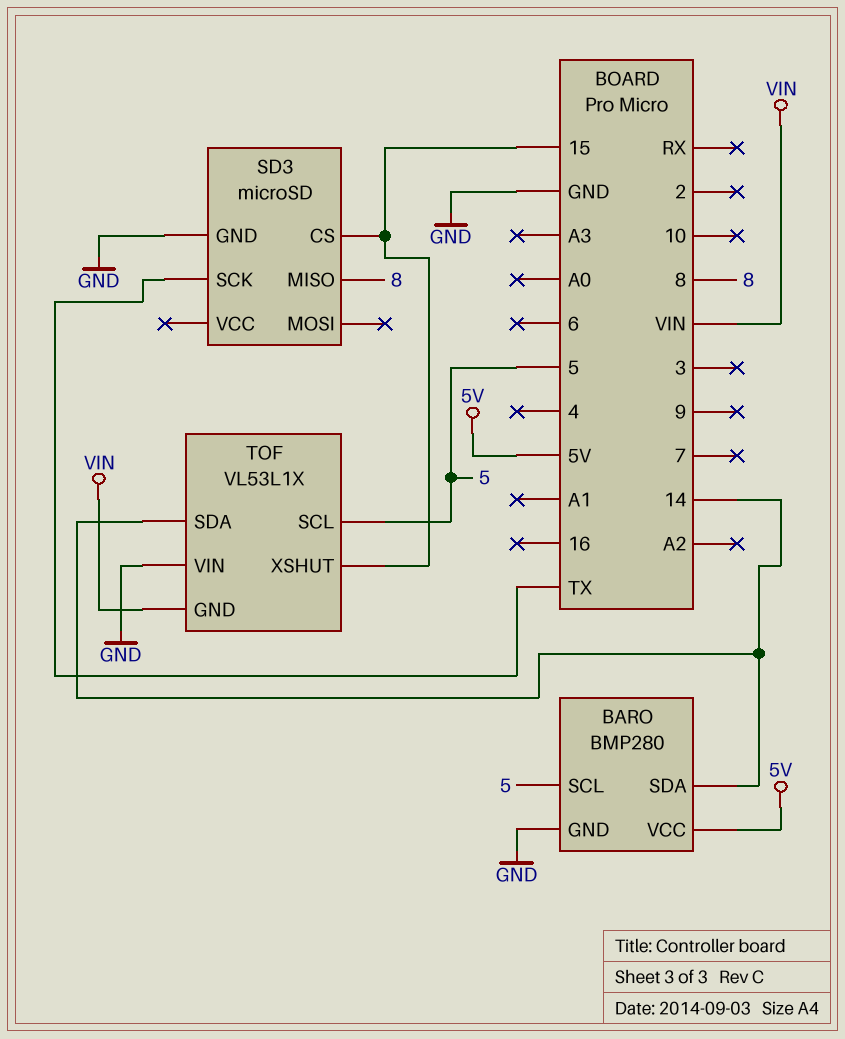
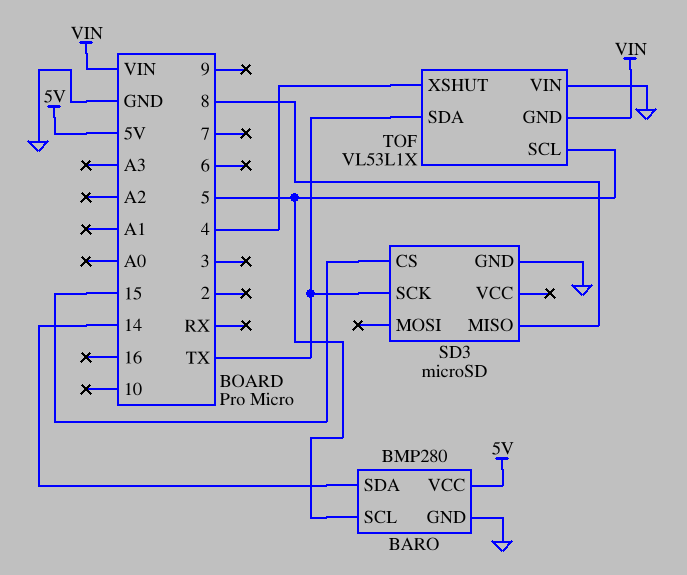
TOF pin SDA: 14 -> TX
TOF pin XSHUT: 15 -> 4

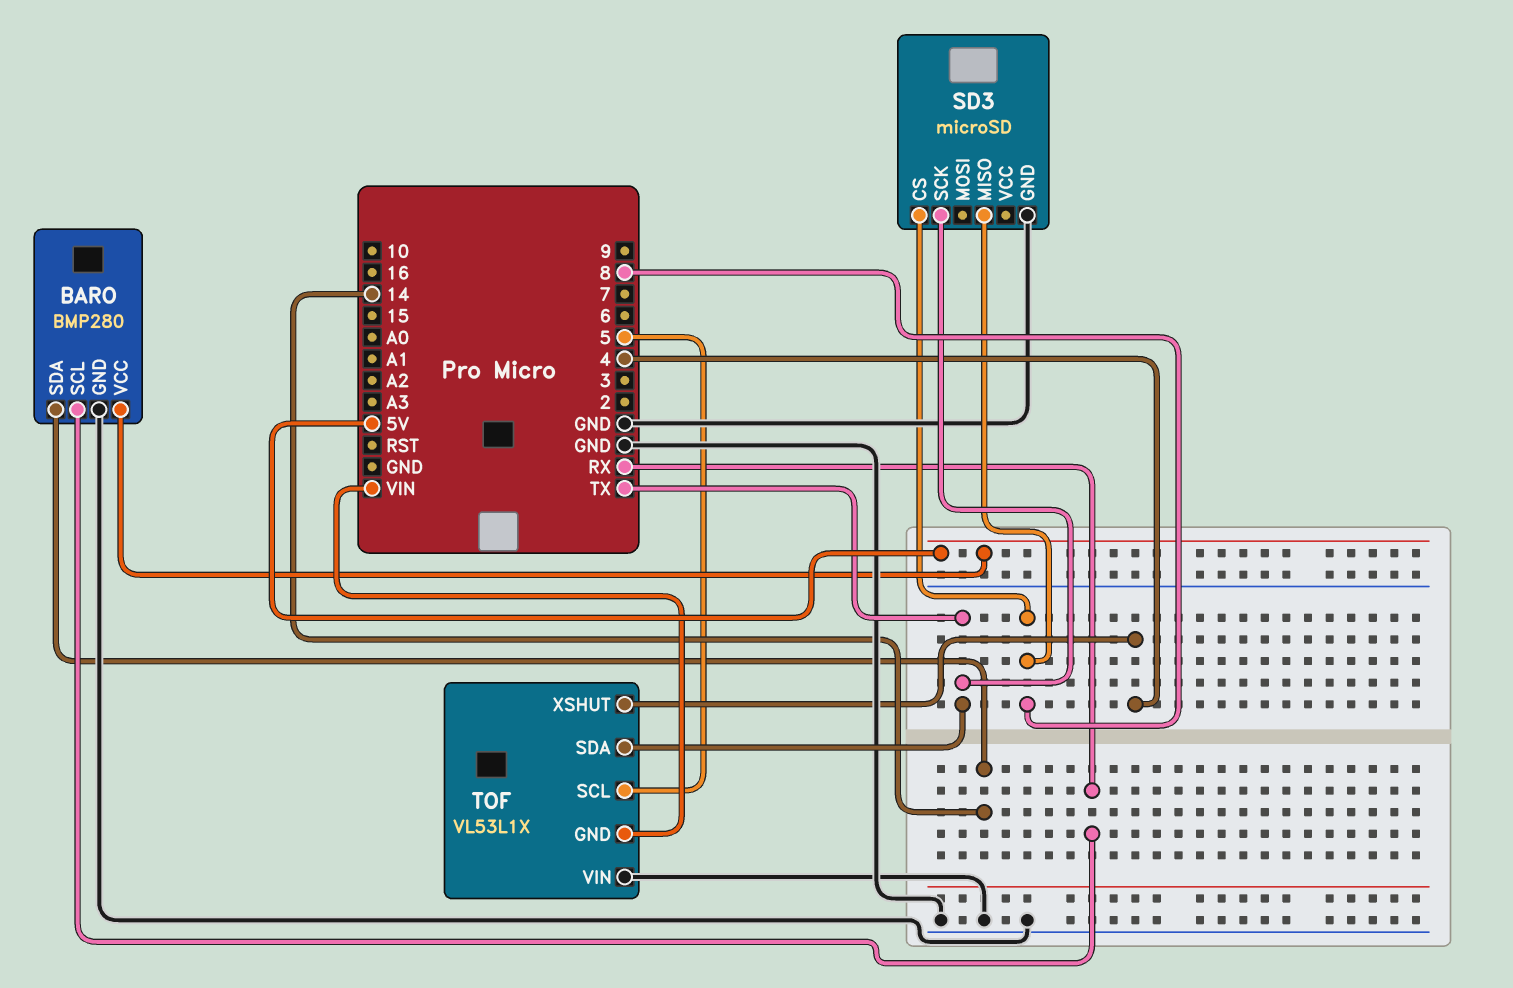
BARO pin SCL: 5 -> RX
SD3 pin CS: 15 -> 8

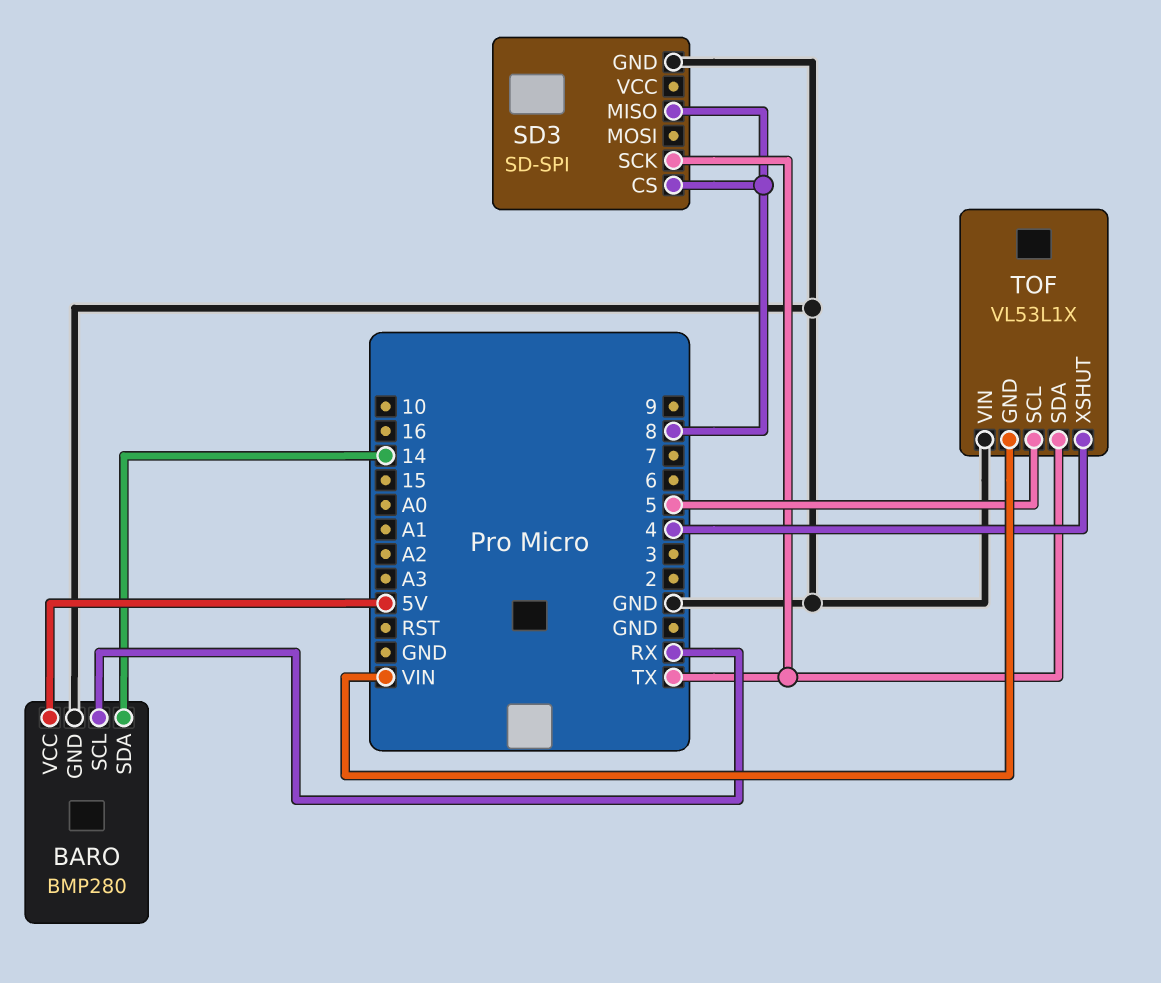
SD3: microSD -> SD-SPI

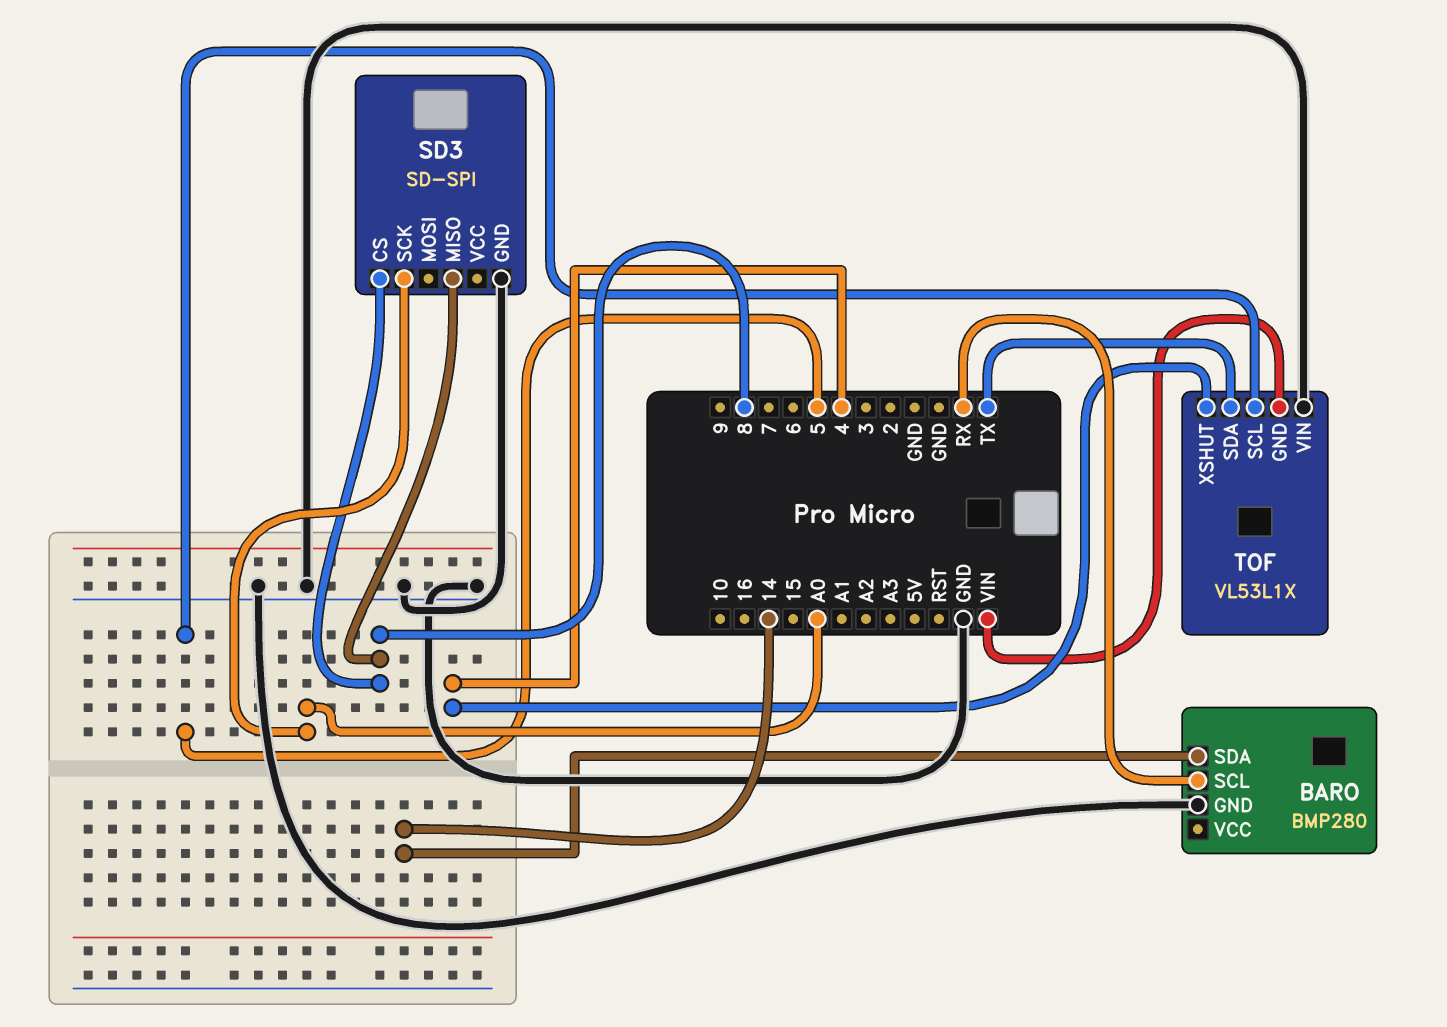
BARO pin VCC: 5V -> none
SD3 pin SCK: TX -> A0

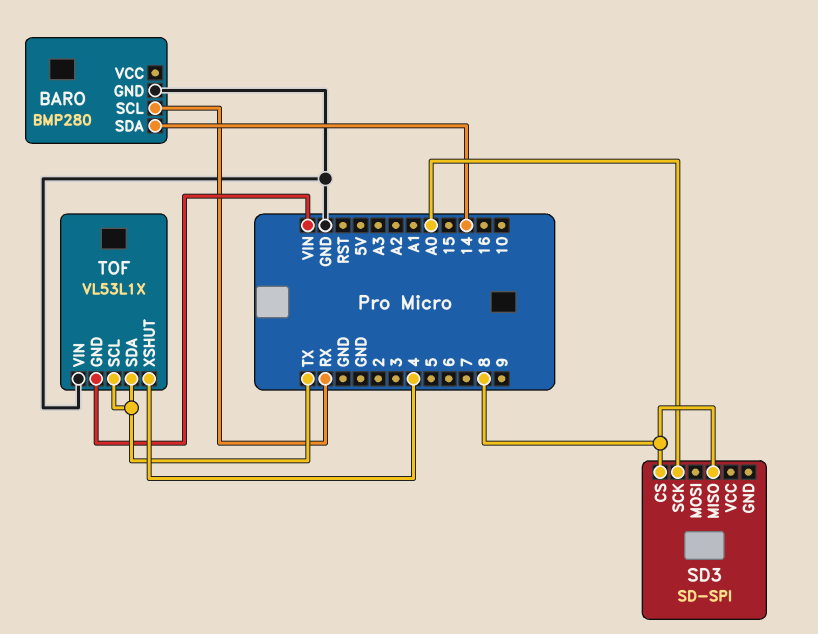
SD3 pin GND: GND -> none
TOF pin SCL: 5 -> TX

